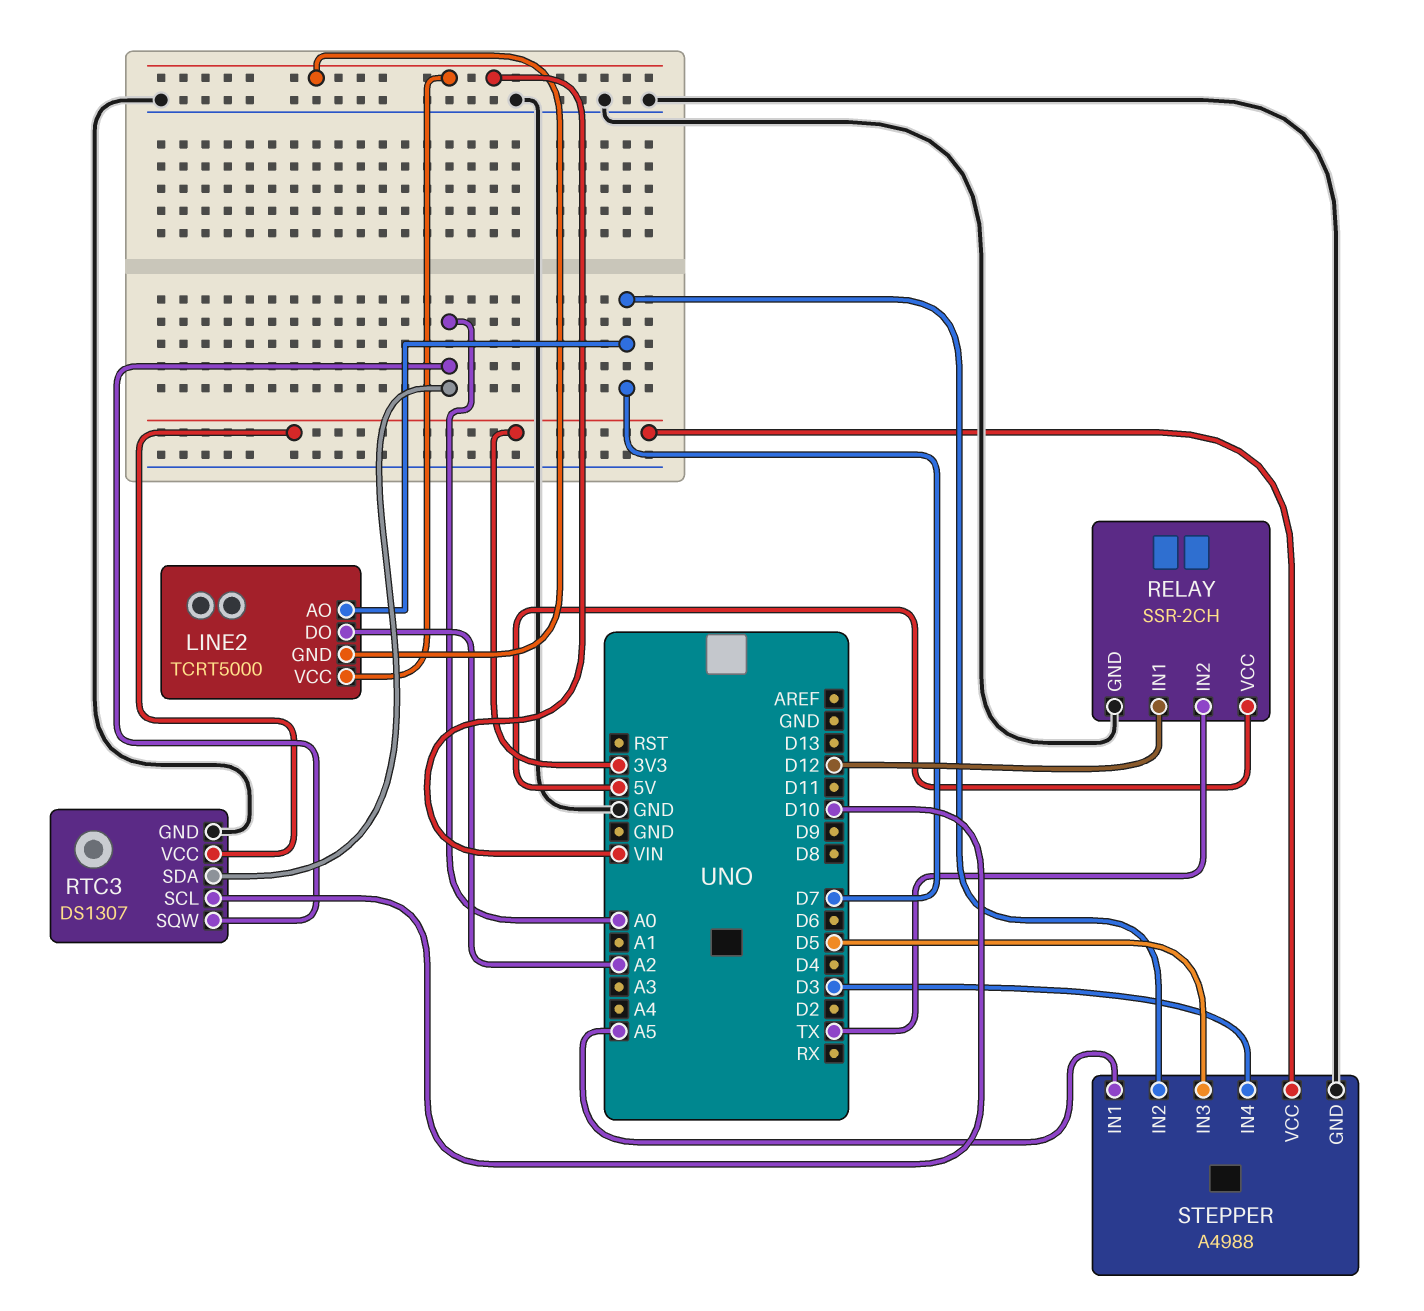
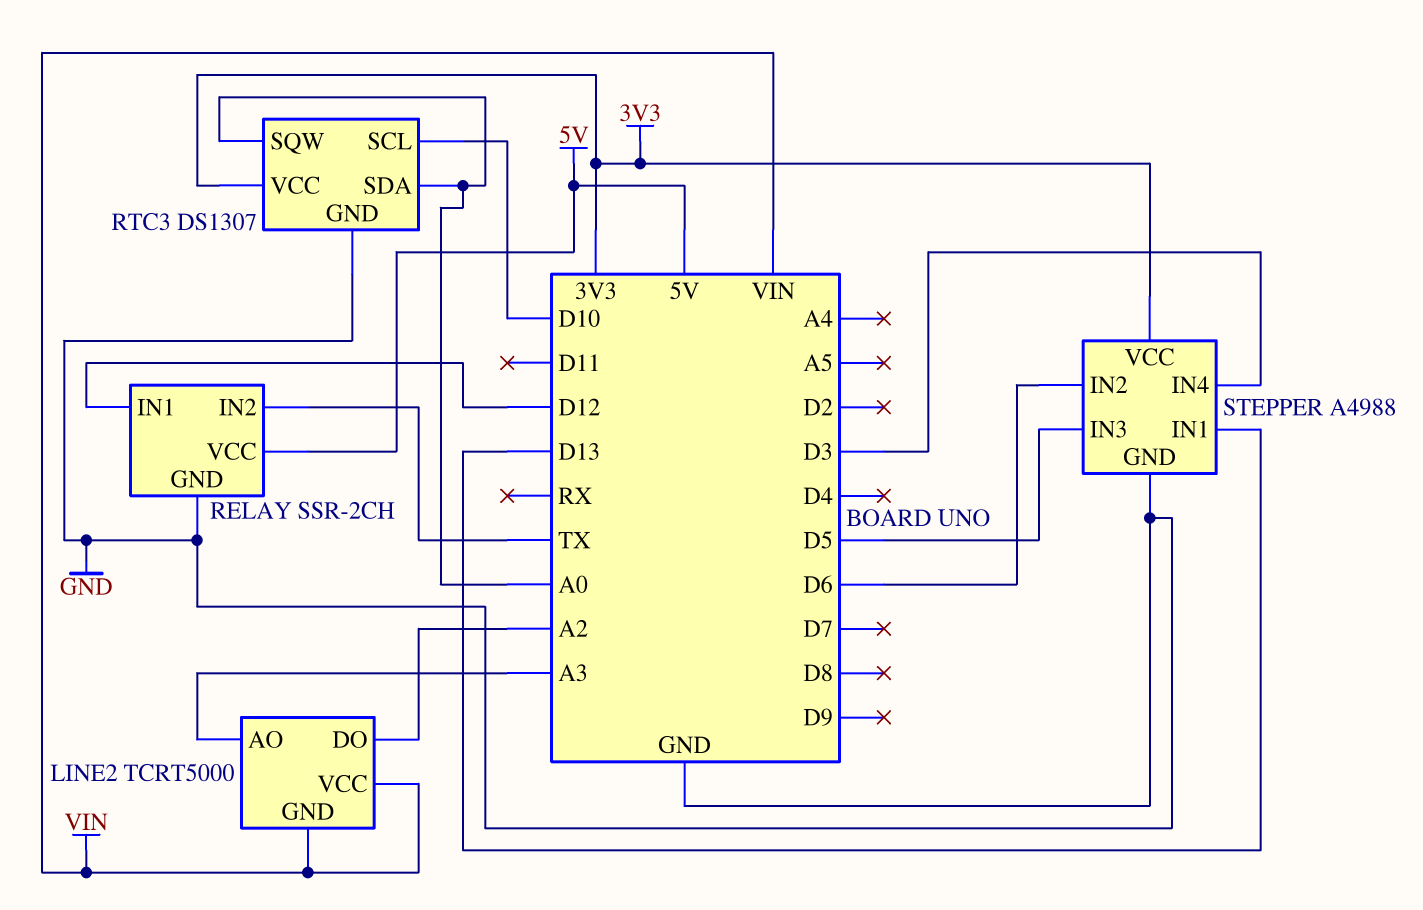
LINE2 pin AO: D7 -> A3
STEPPER pin IN1: A5 -> D13
STEPPER pin IN2: D7 -> D6

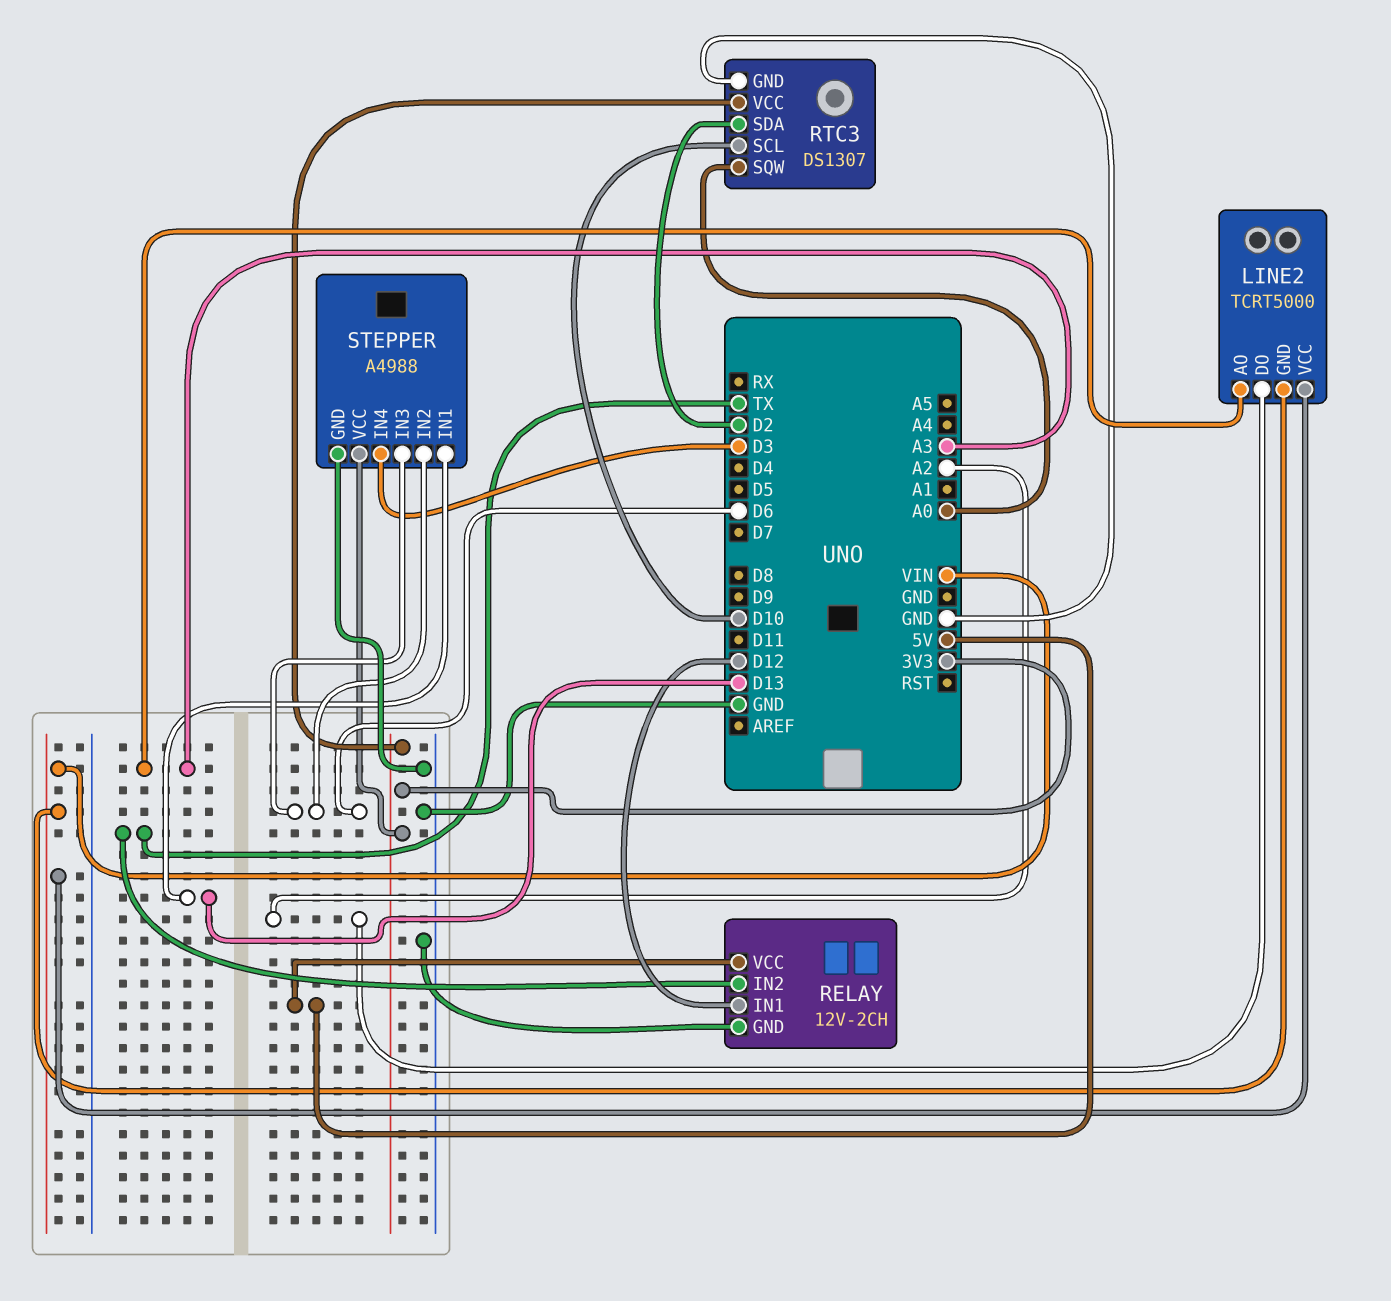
RELAY: SSR-2CH -> 12V-2CH
RTC3 pin SDA: A0 -> D2
STEPPER pin IN3: D5 -> D6

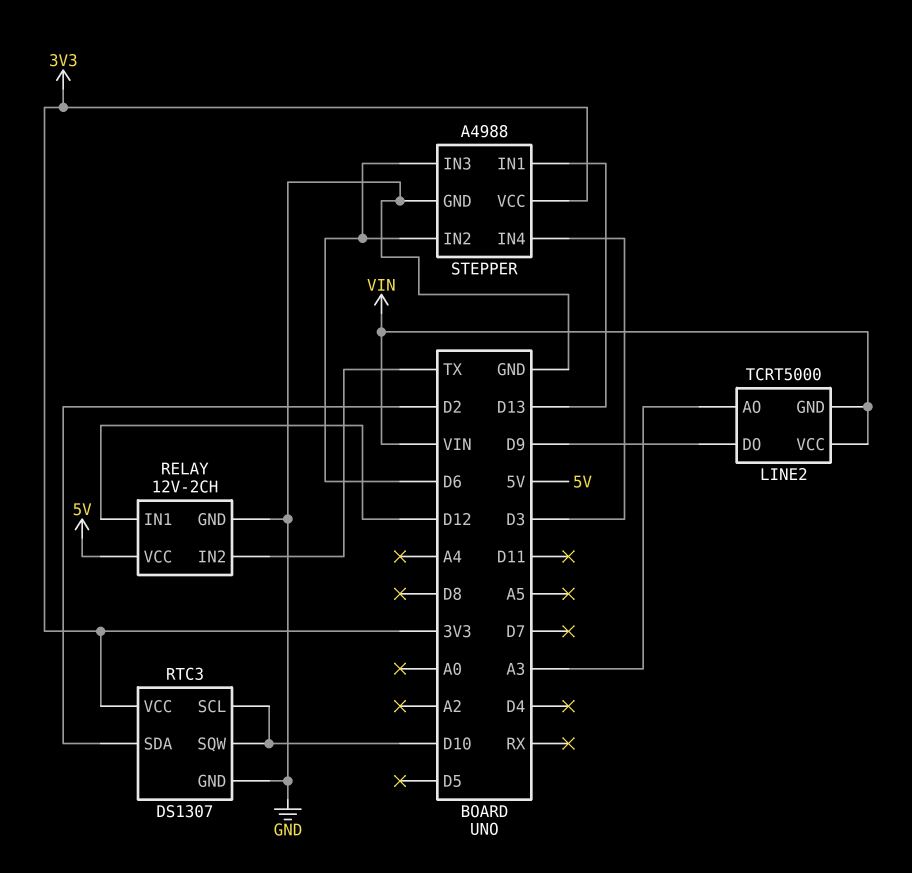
LINE2 pin DO: A2 -> D9
RTC3 pin SQW: A0 -> D10

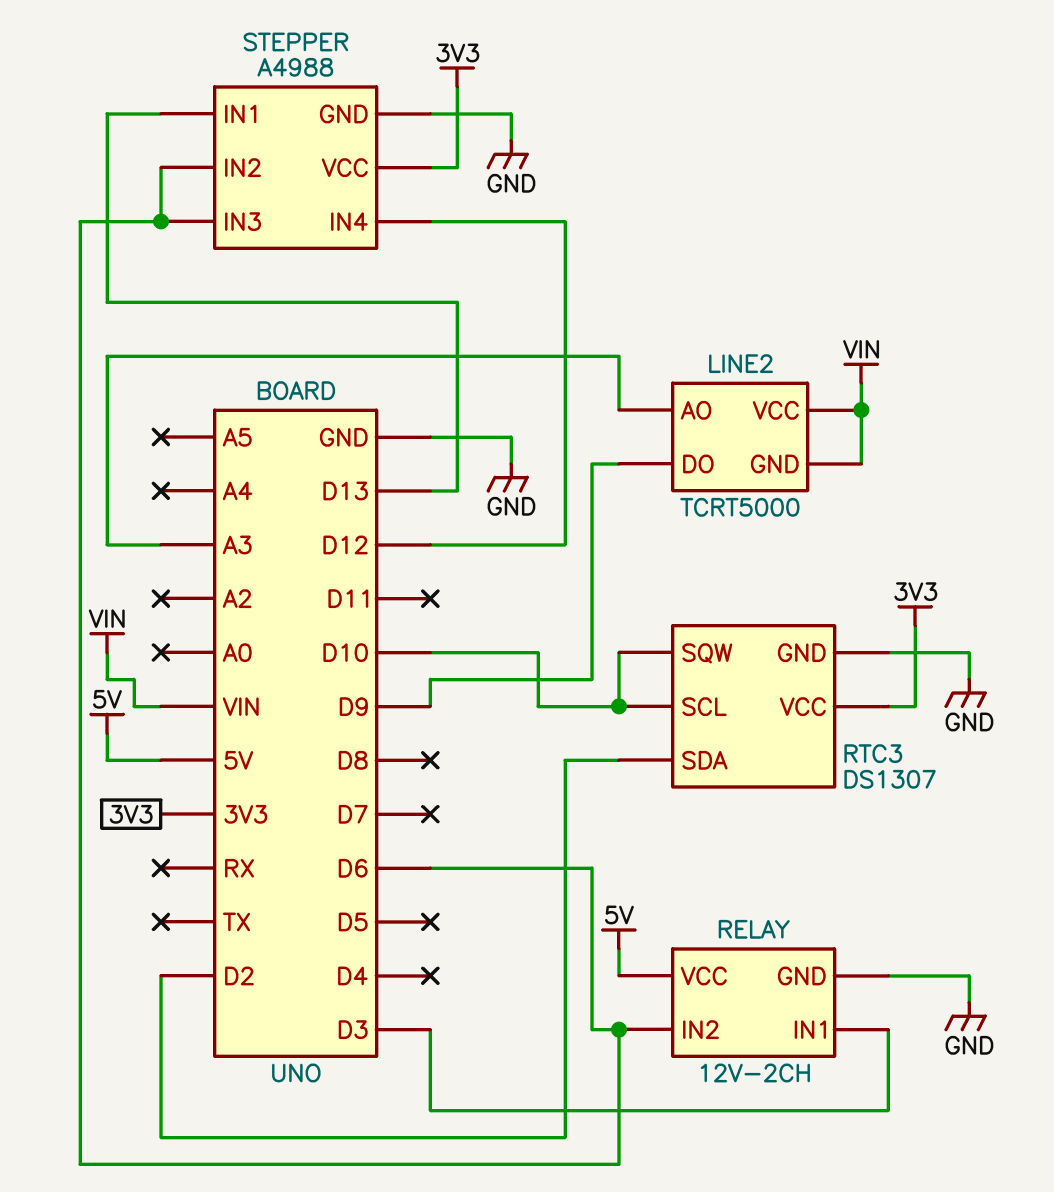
RELAY pin IN1: D12 -> D3
RELAY pin IN2: TX -> D6
STEPPER pin IN4: D3 -> D12

